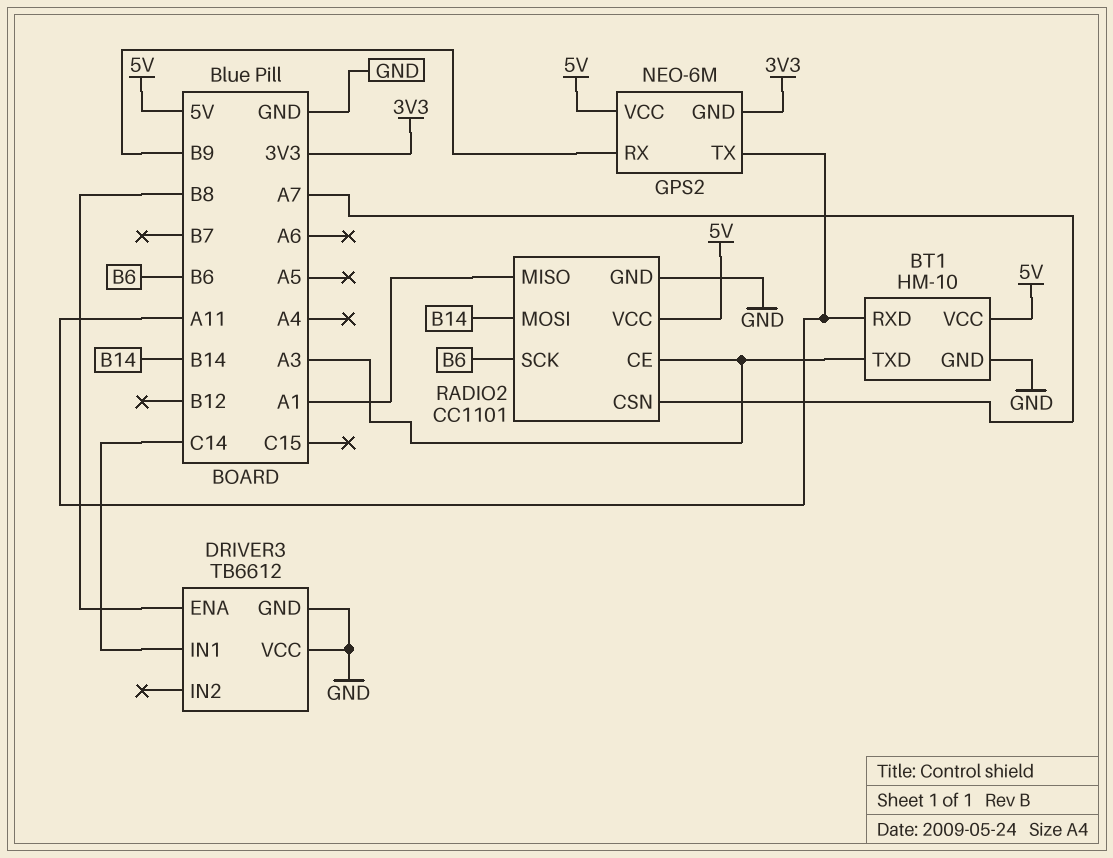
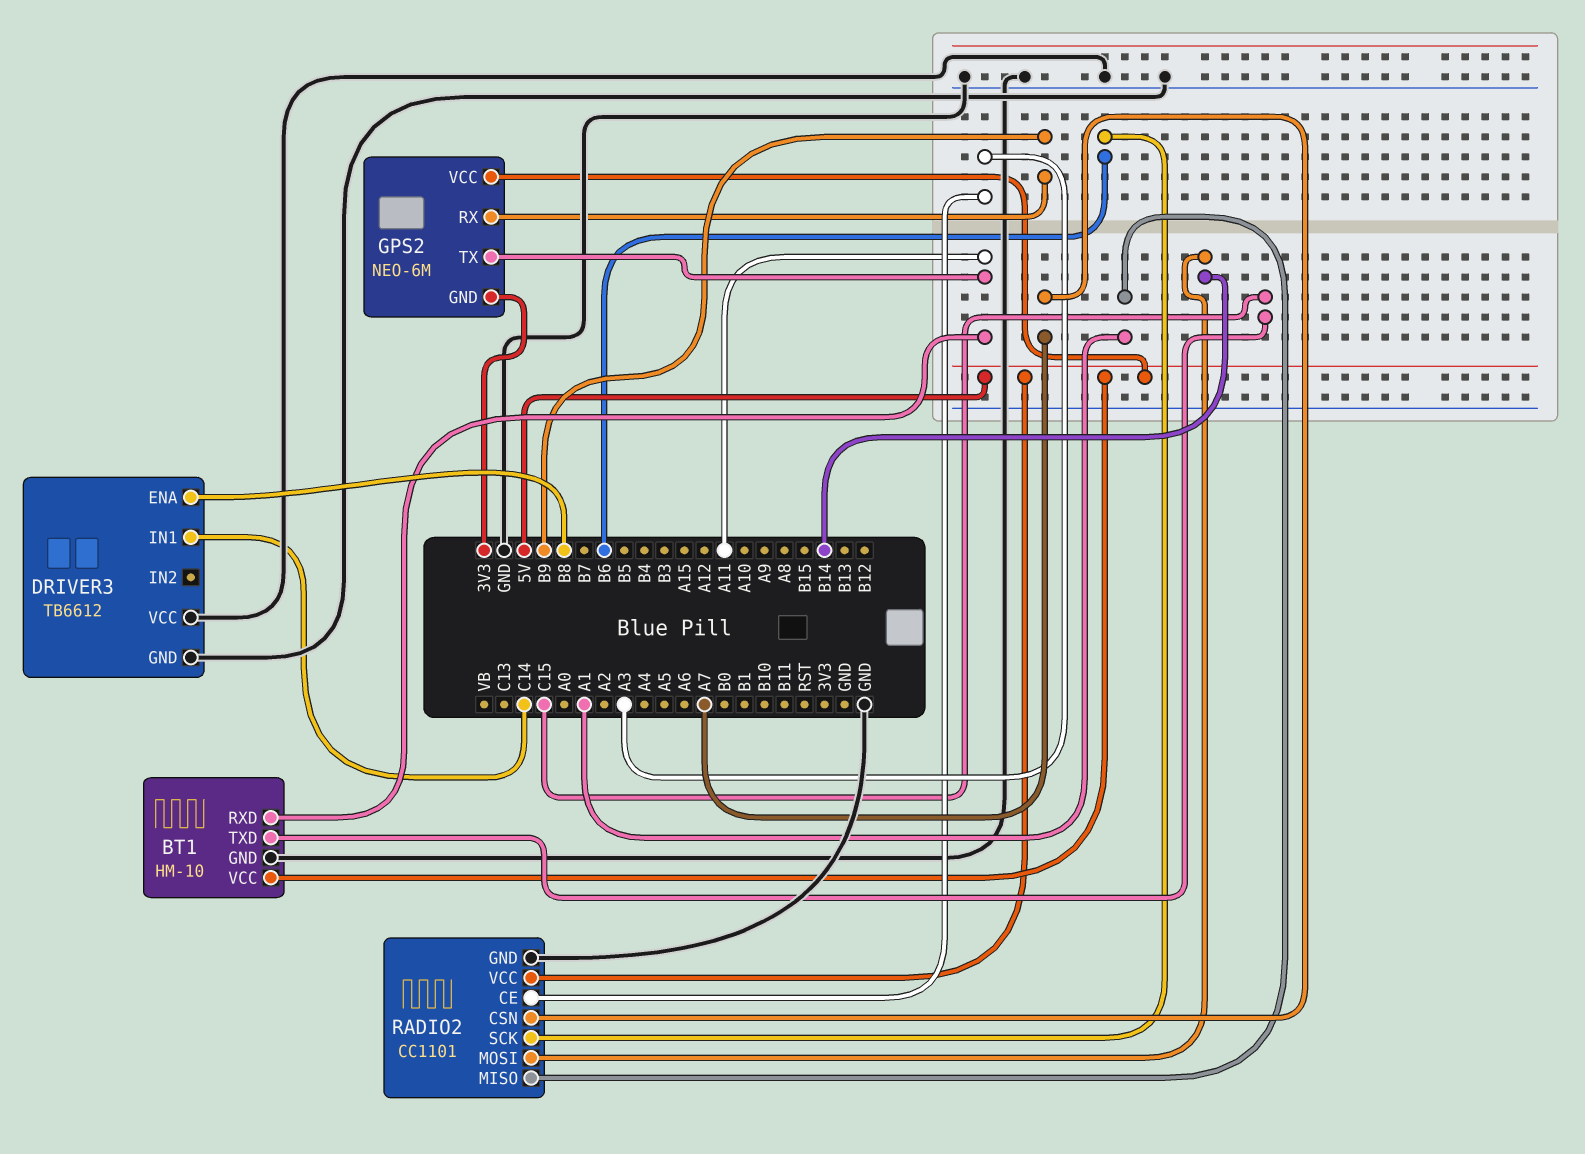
BT1 pin TXD: A3 -> C15

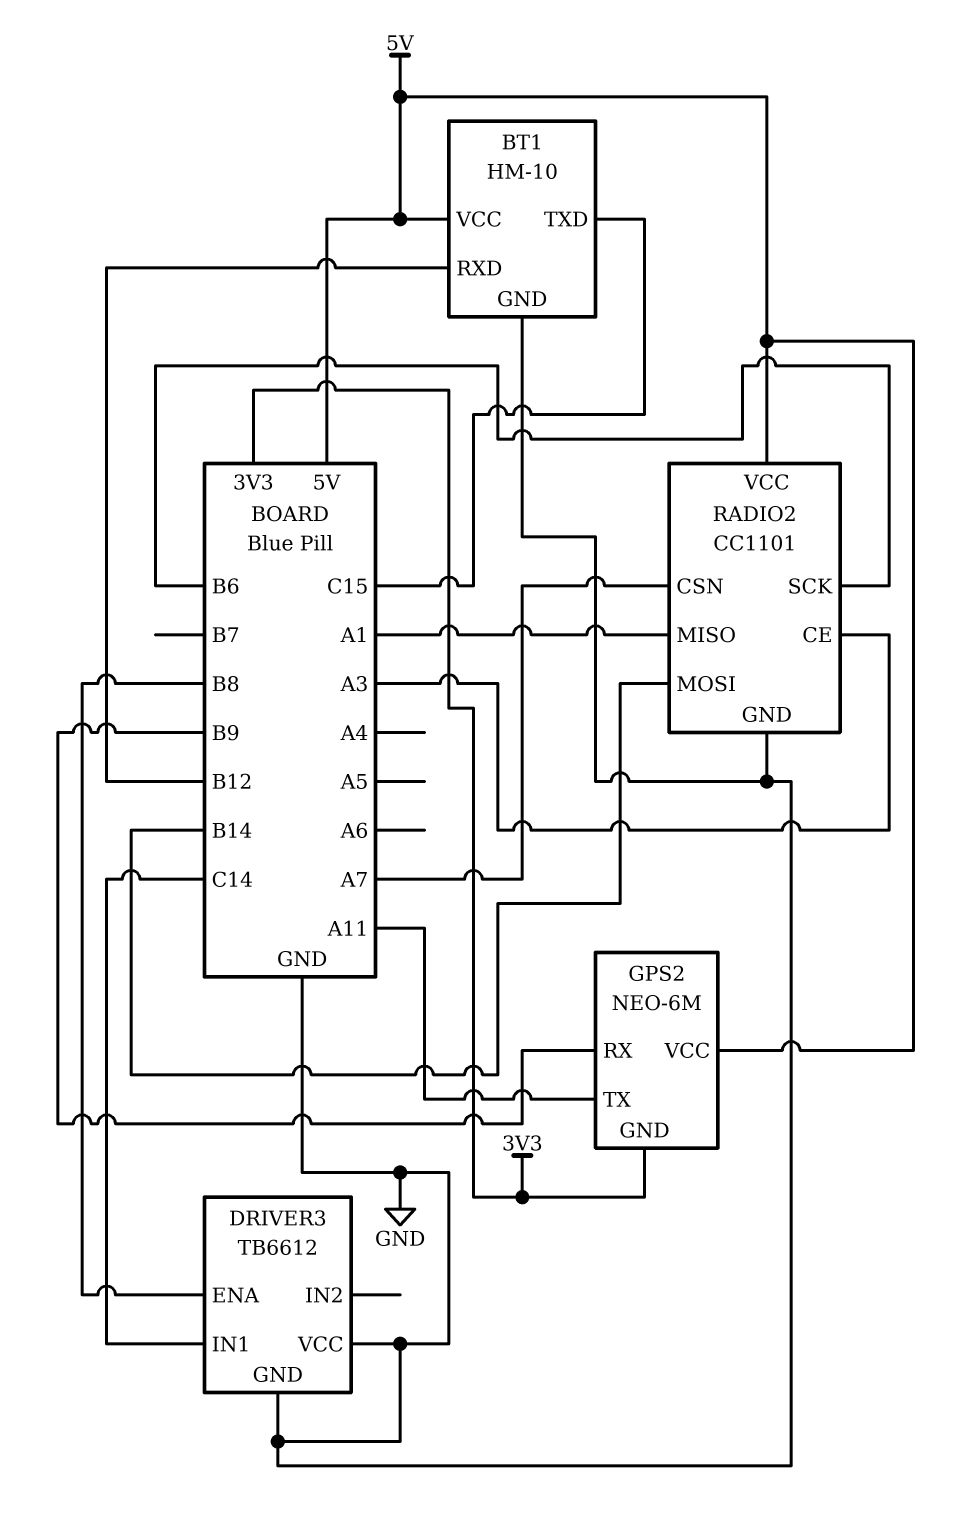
BT1 pin RXD: A11 -> B12

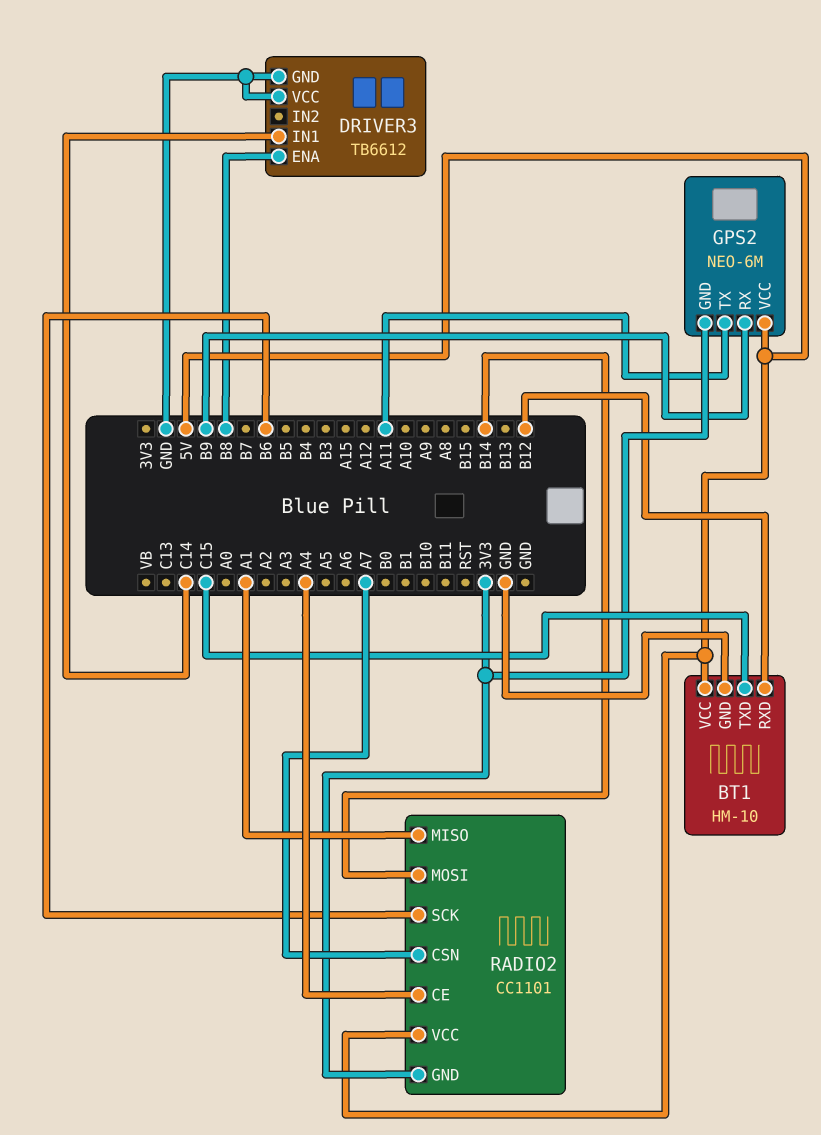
RADIO2 pin CE: A3 -> A4
RADIO2 pin GND: GND -> 3V3

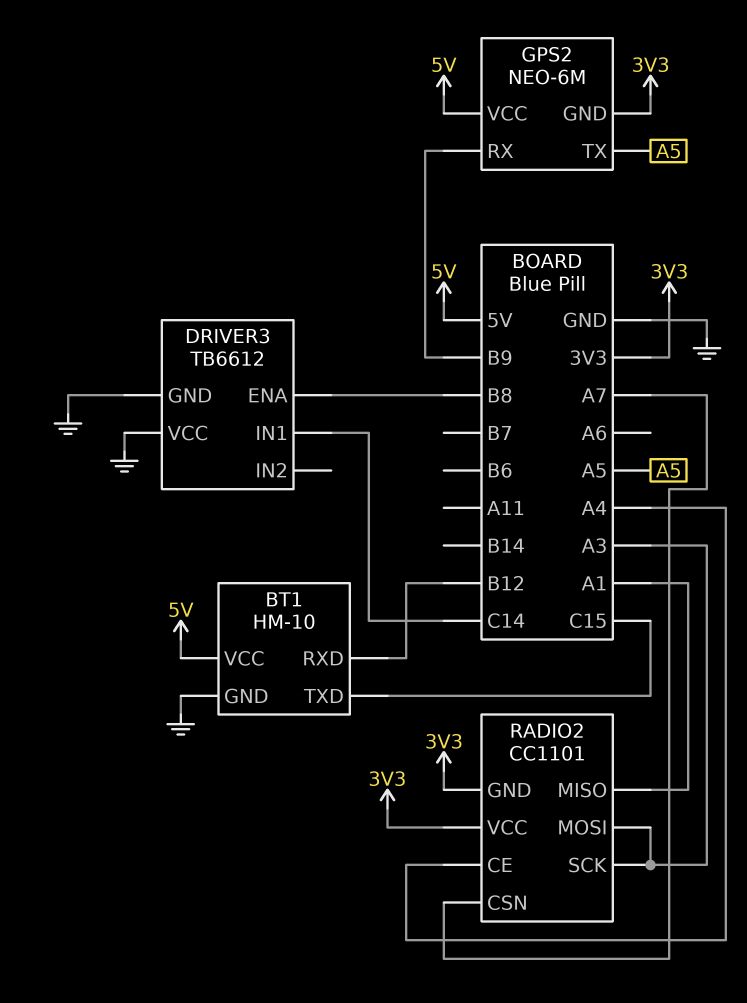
GPS2 pin TX: A11 -> A5
RADIO2 pin MOSI: B14 -> A3
RADIO2 pin SCK: B6 -> A3
RADIO2 pin VCC: 5V -> 3V3

